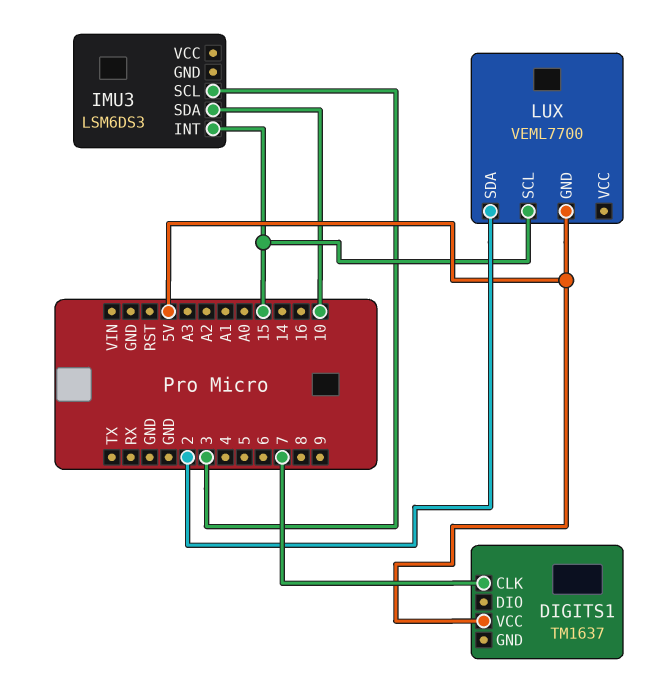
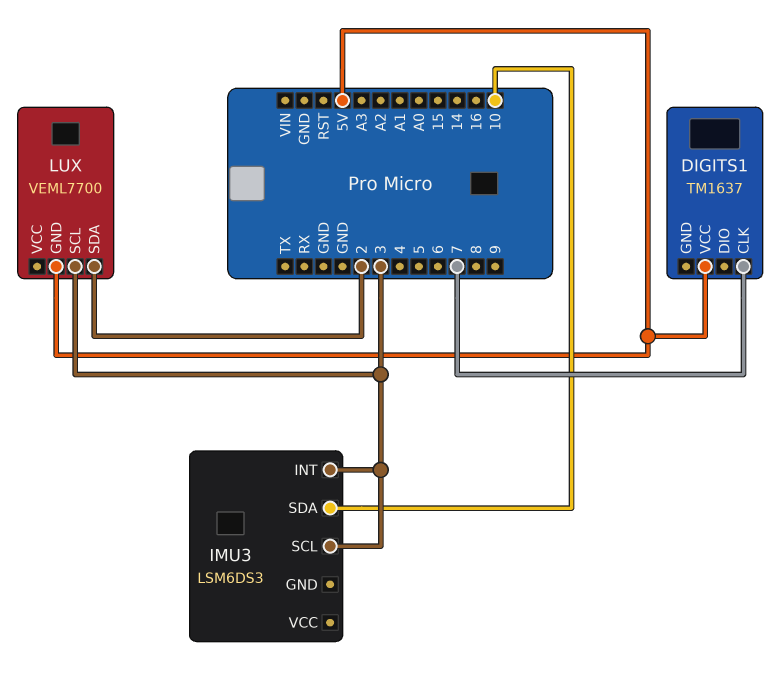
IMU3 pin INT: 15 -> 3
LUX pin SCL: 15 -> 3

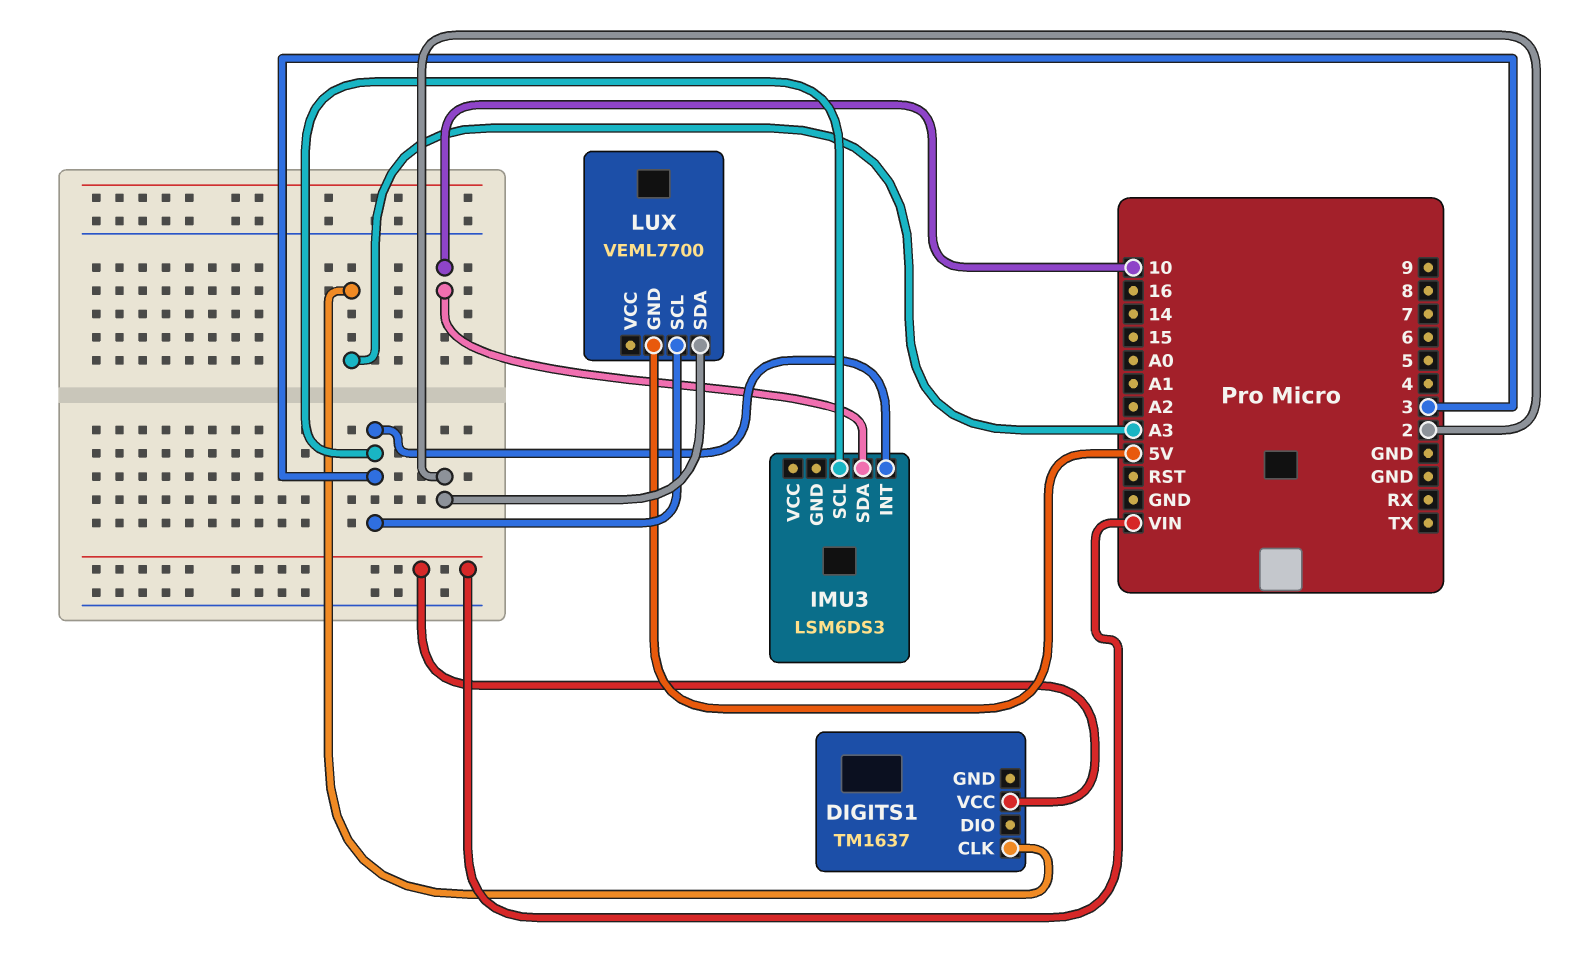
DIGITS1 pin CLK: 7 -> A3
DIGITS1 pin VCC: 5V -> VIN

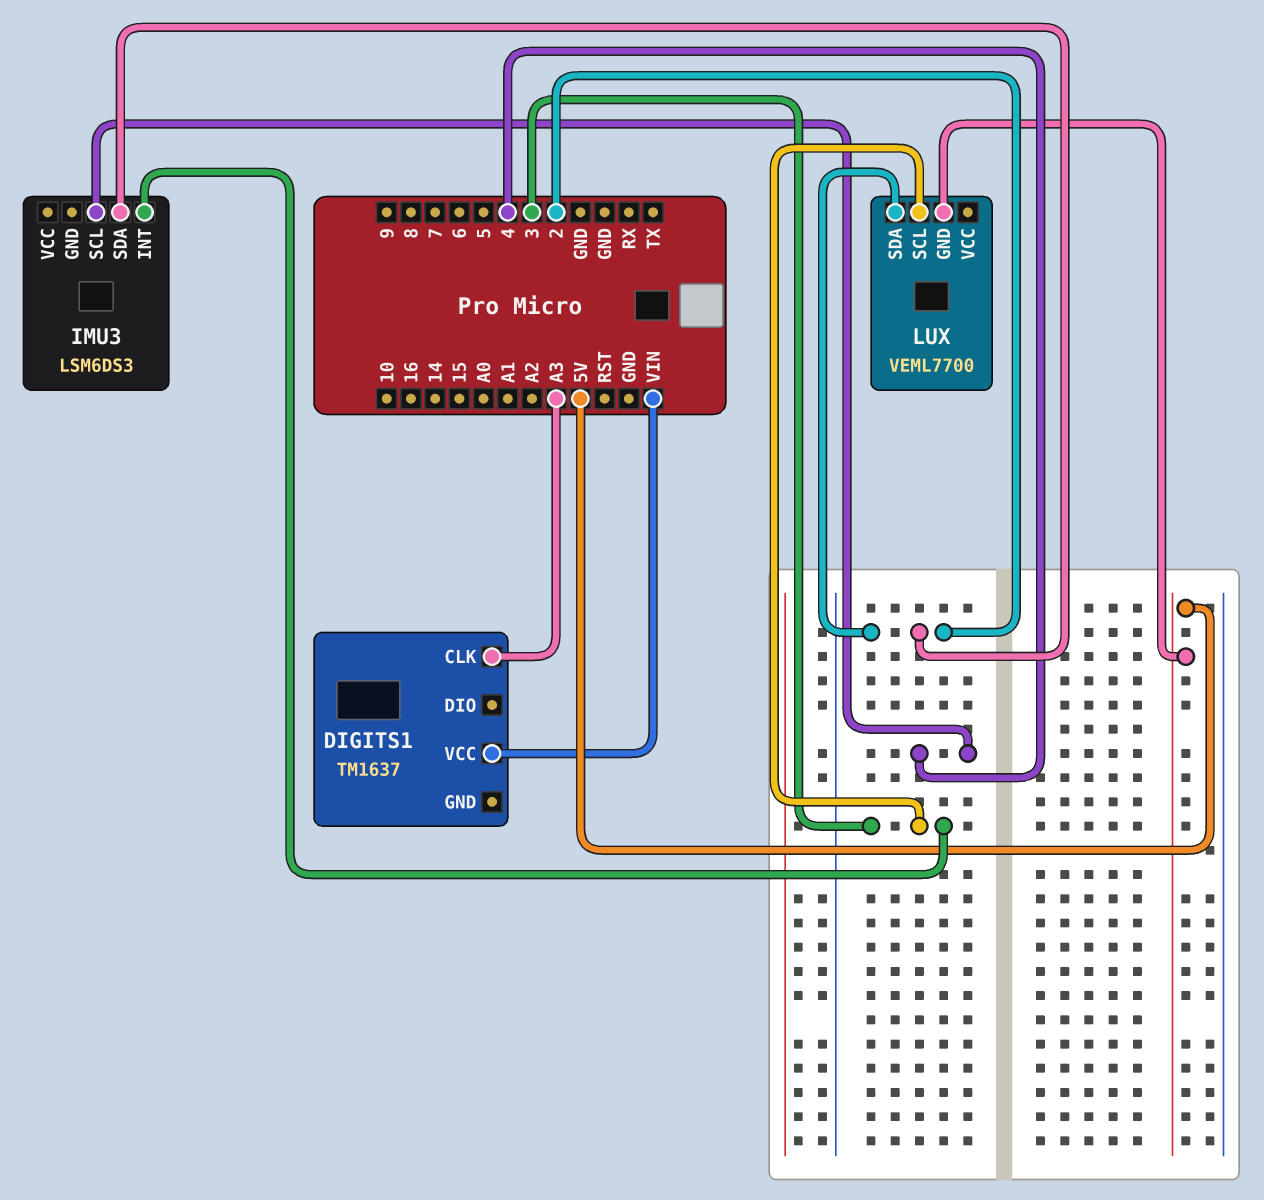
IMU3 pin SCL: 3 -> 4
IMU3 pin SDA: 10 -> 2

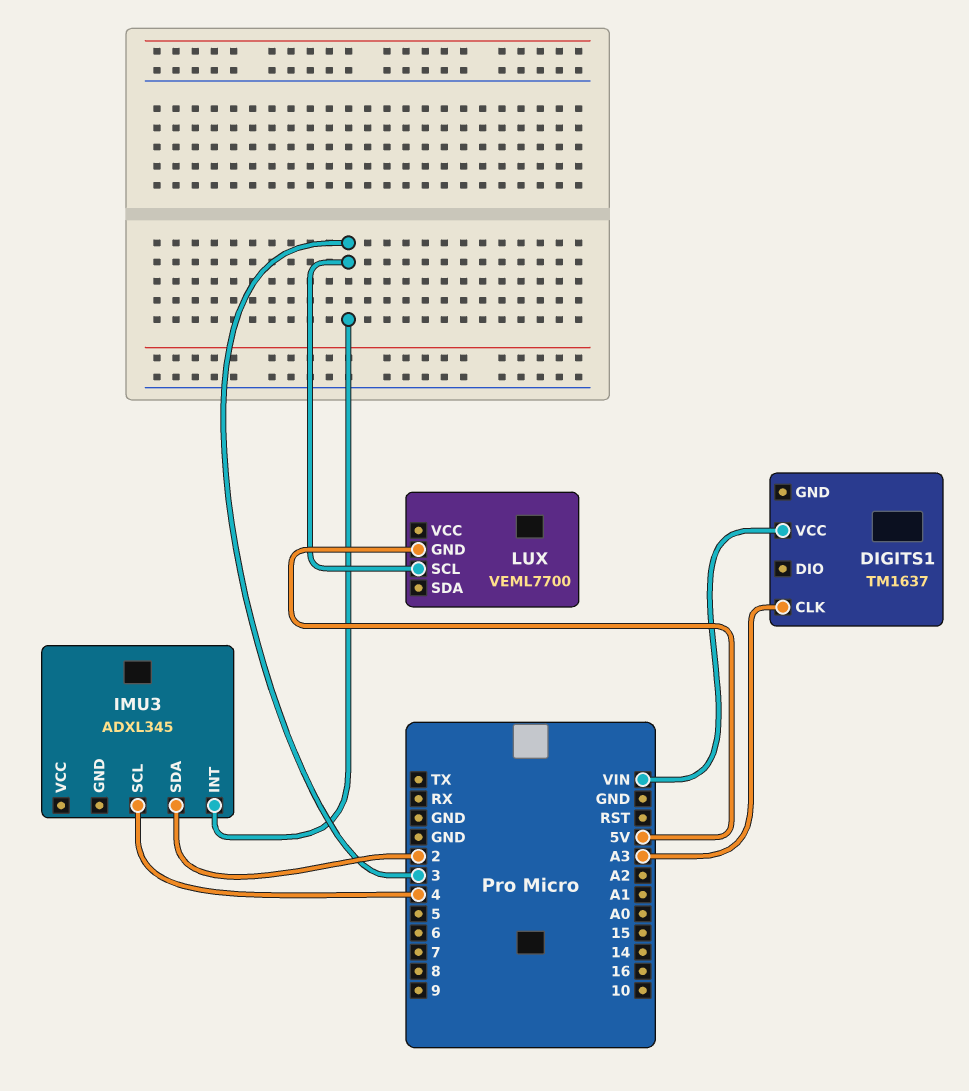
IMU3: LSM6DS3 -> ADXL345
LUX pin SDA: 2 -> none

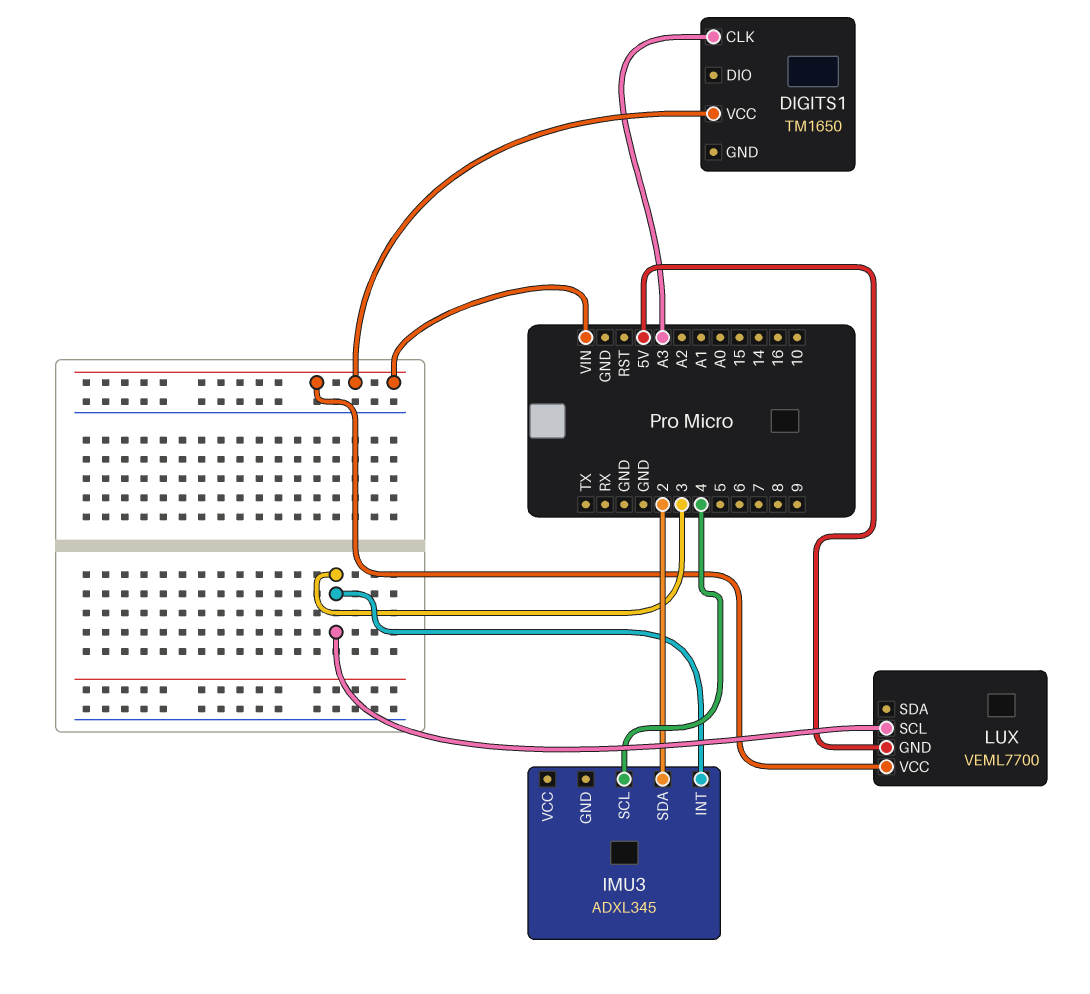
DIGITS1: TM1637 -> TM1650
LUX pin VCC: none -> VIN

